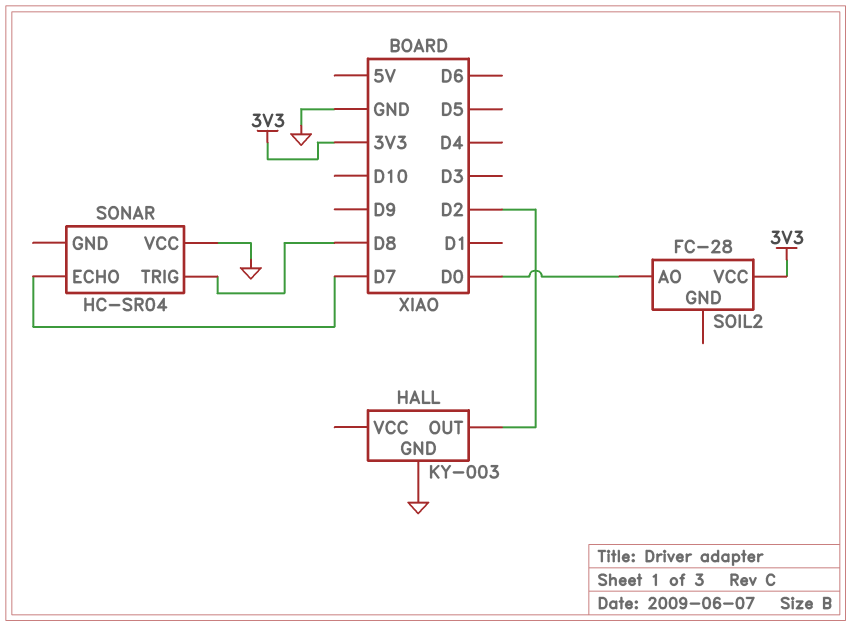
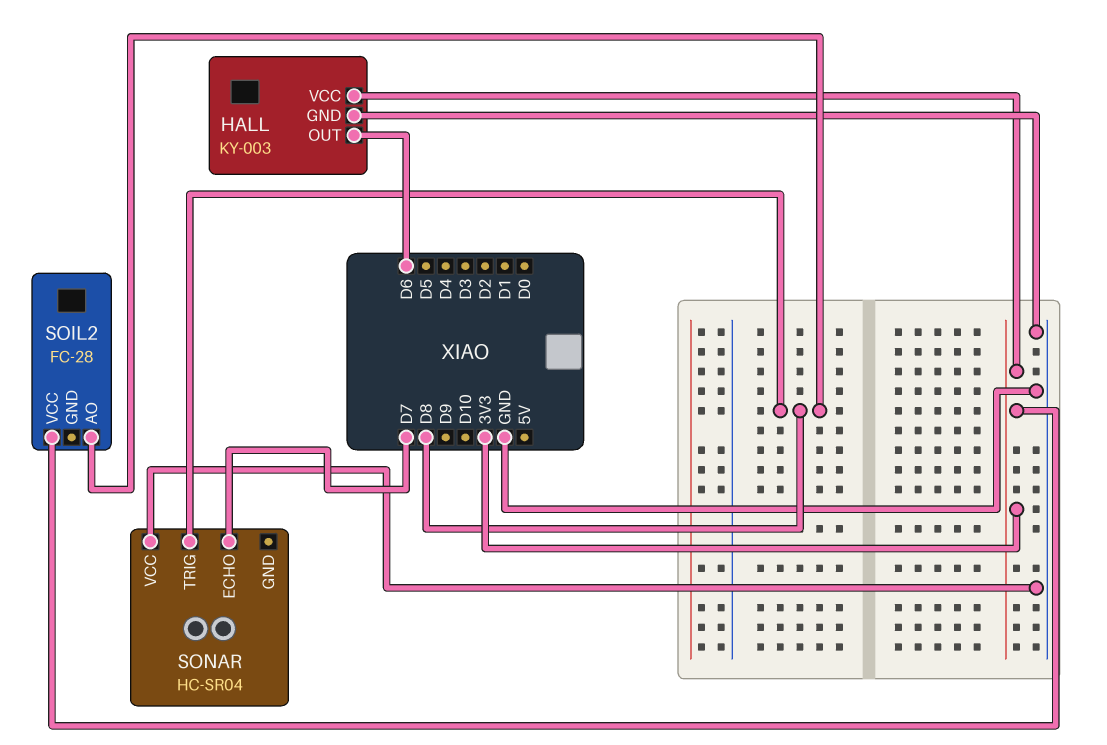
HALL pin OUT: D2 -> D6
HALL pin VCC: none -> 3V3
SOIL2 pin AO: D0 -> D8

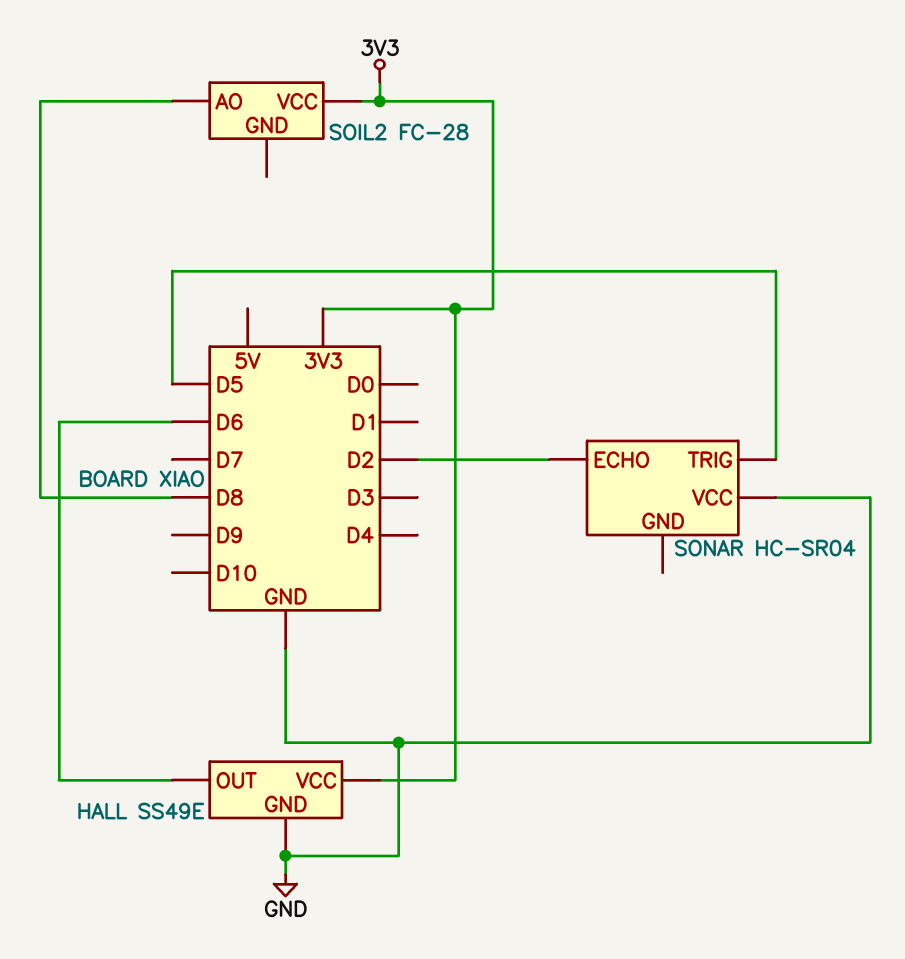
HALL: KY-003 -> SS49E
SONAR pin ECHO: D7 -> D2
SONAR pin TRIG: D8 -> D5

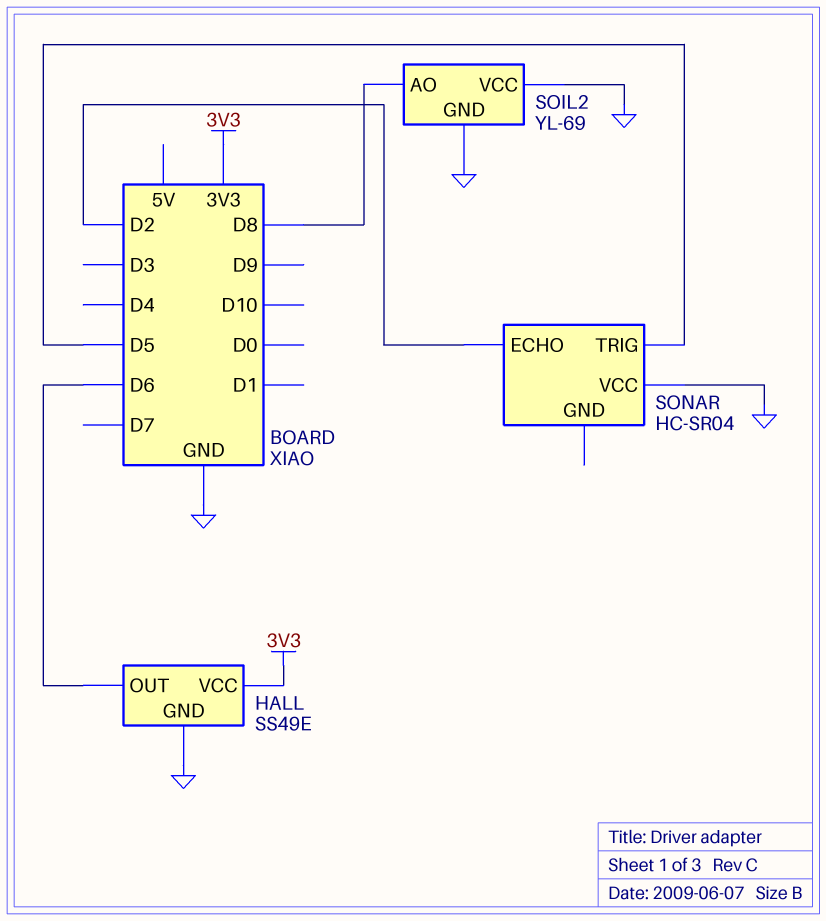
SOIL2: FC-28 -> YL-69
SOIL2 pin GND: none -> GND
SOIL2 pin VCC: 3V3 -> GND

